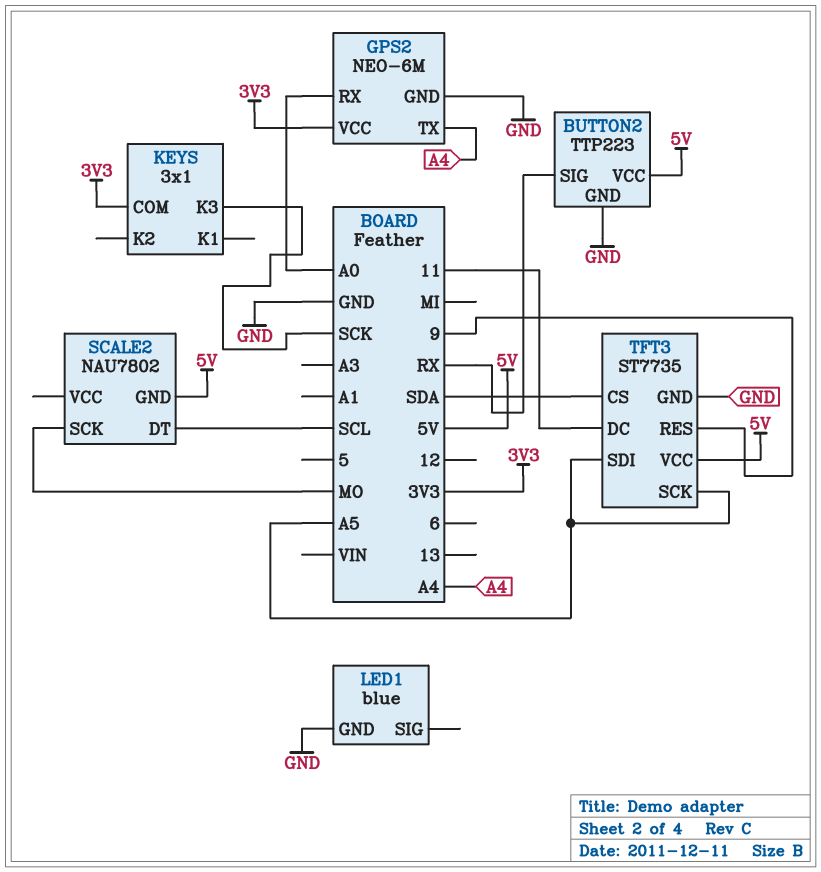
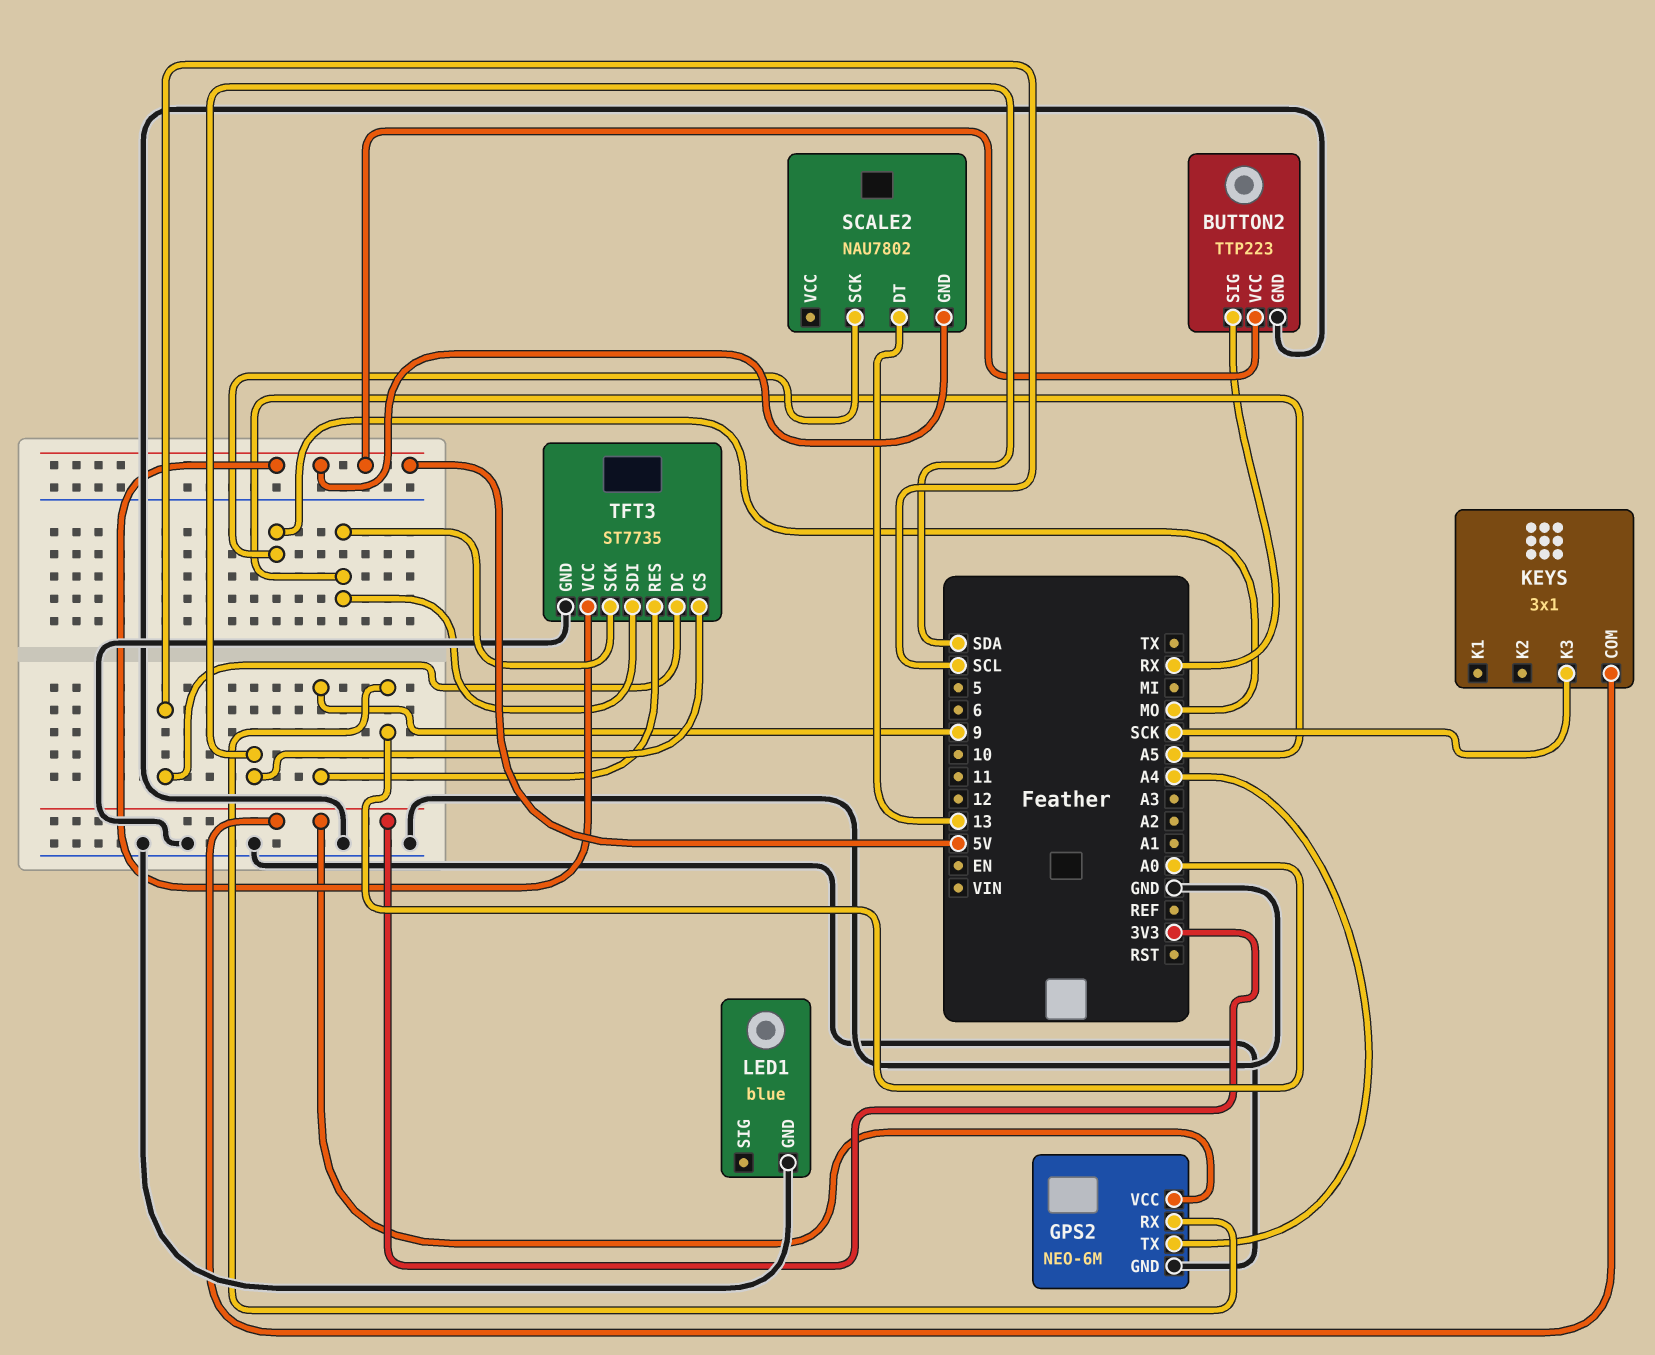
SCALE2 pin DT: SCL -> 13
TFT3 pin DC: 11 -> SCL

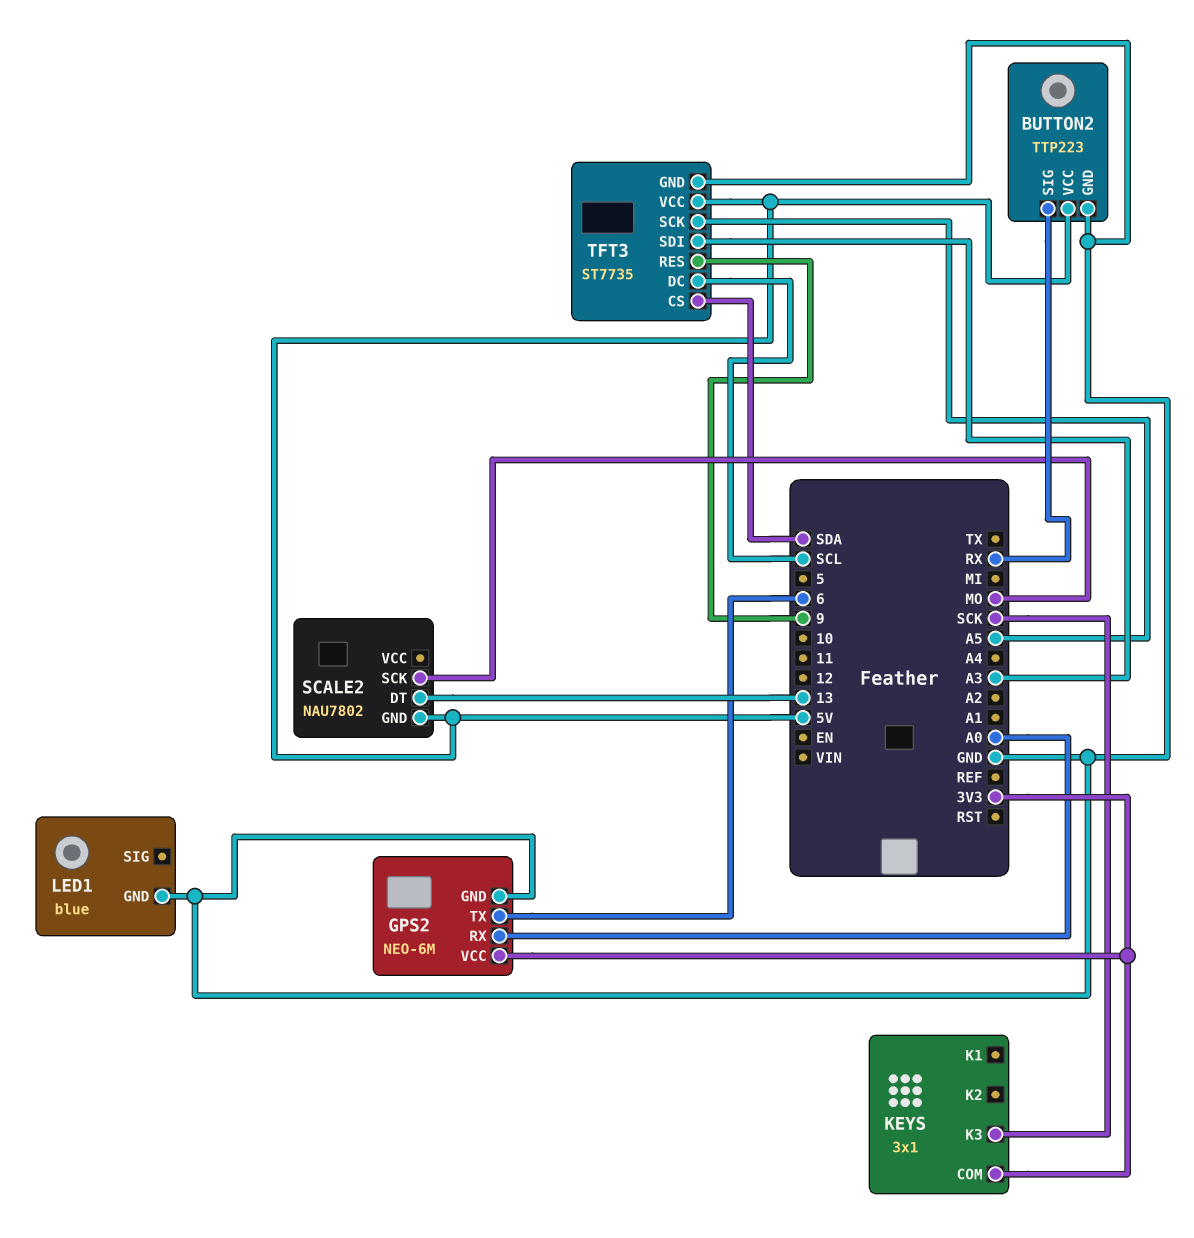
GPS2 pin TX: A4 -> 6
TFT3 pin SDI: A5 -> A3

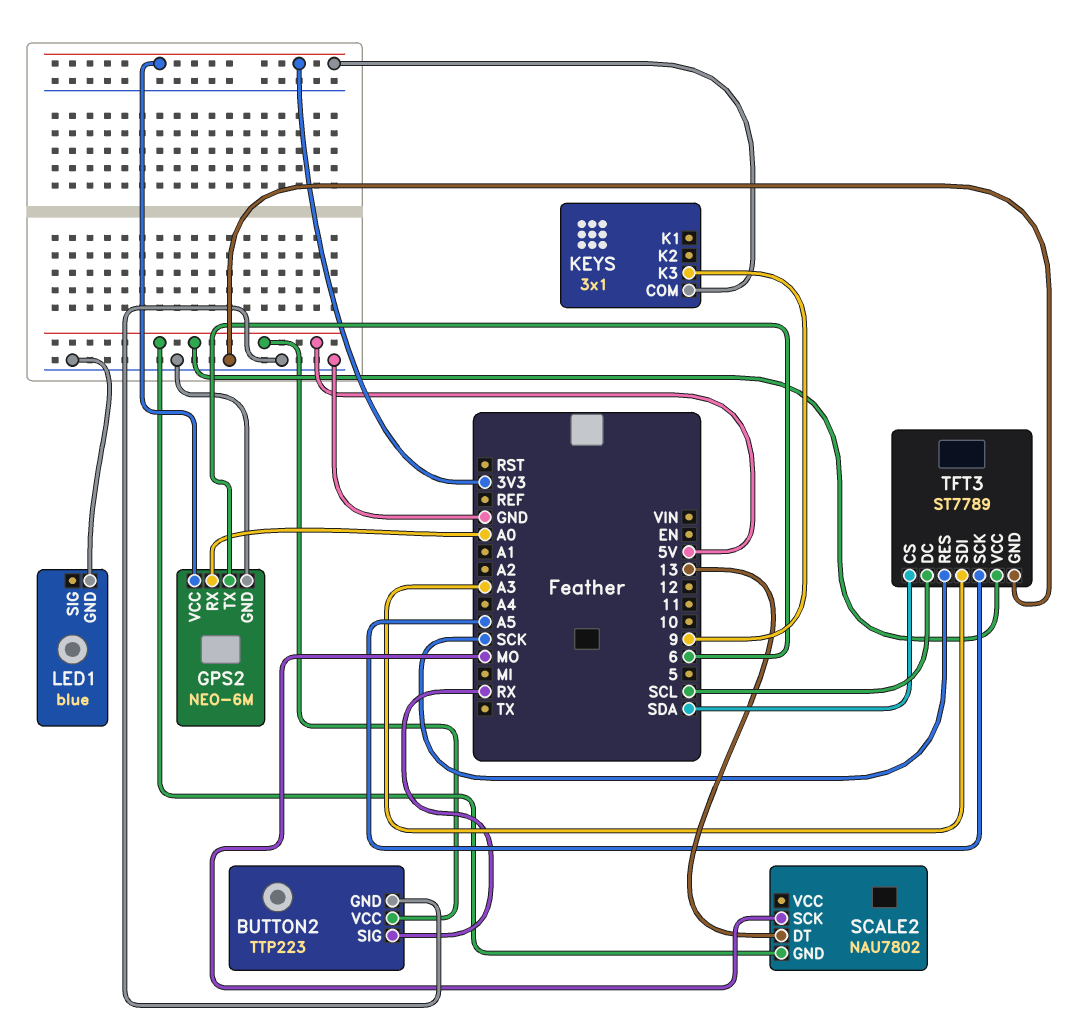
KEYS pin K3: SCK -> 9
TFT3: ST7735 -> ST7789
TFT3 pin RES: 9 -> SCK

